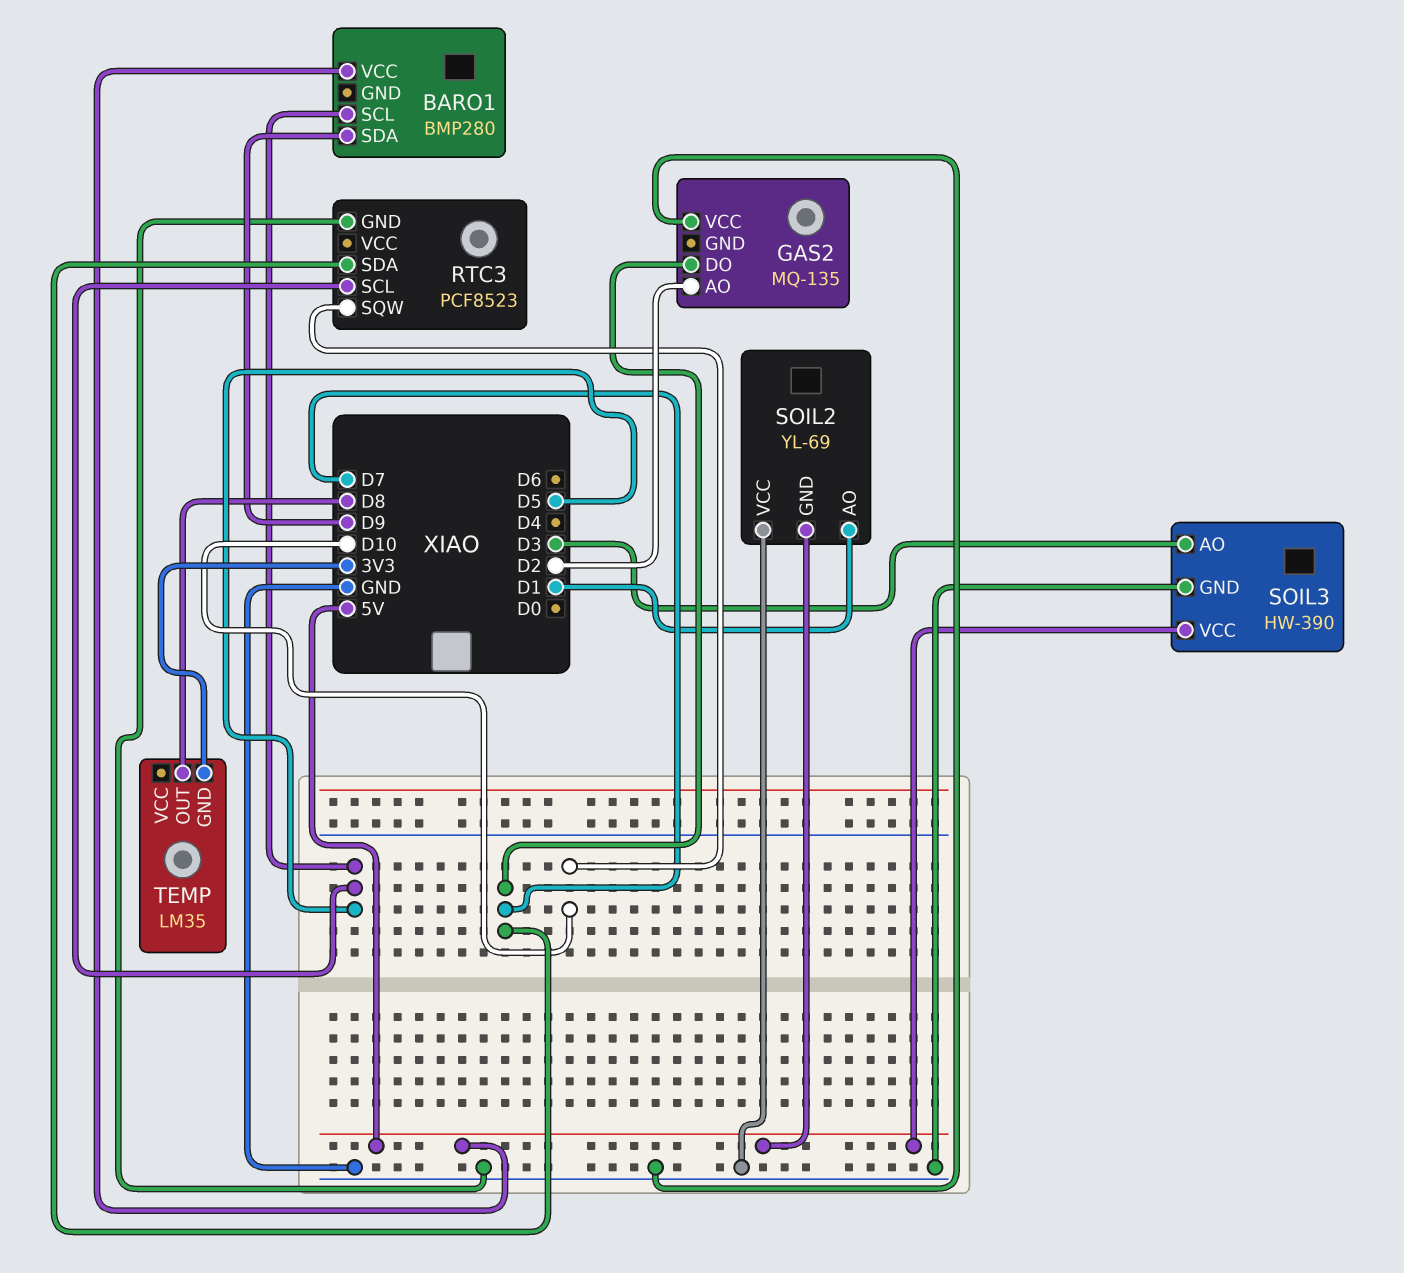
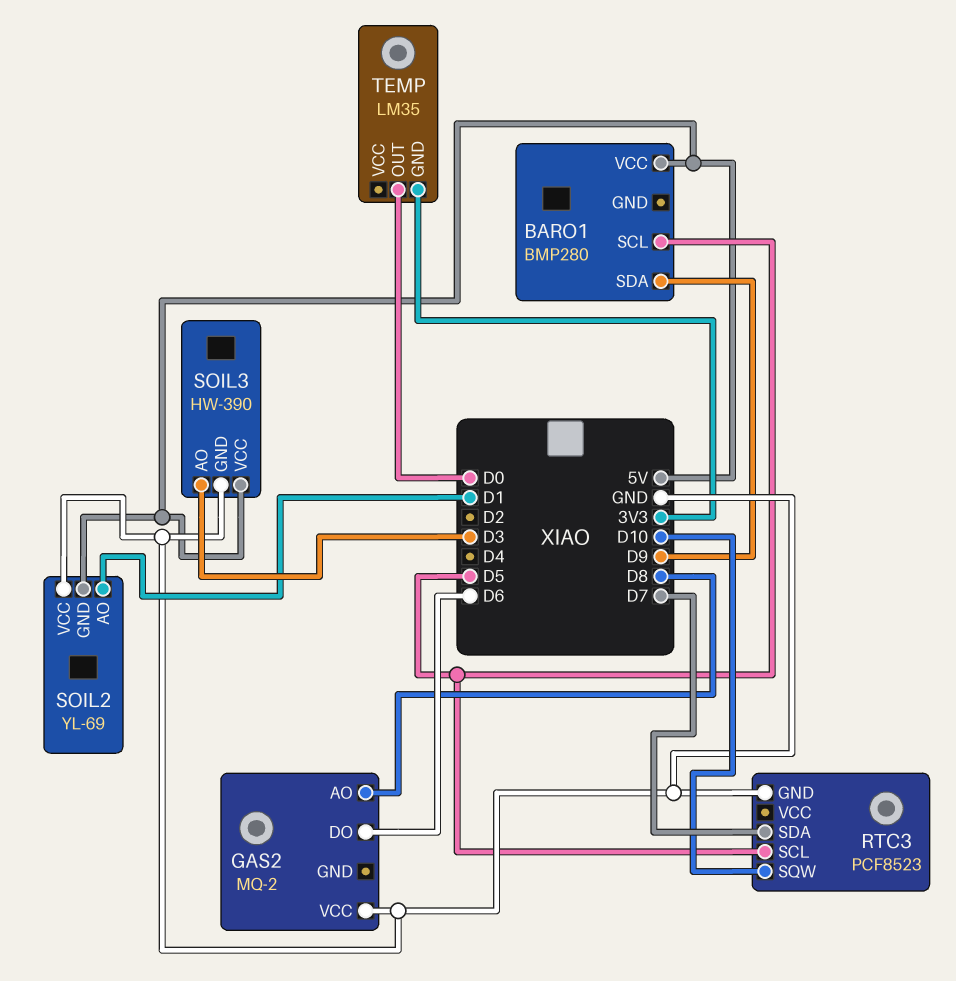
GAS2: MQ-135 -> MQ-2
GAS2 pin AO: D2 -> D8
GAS2 pin DO: D7 -> D6
TEMP pin OUT: D8 -> D0

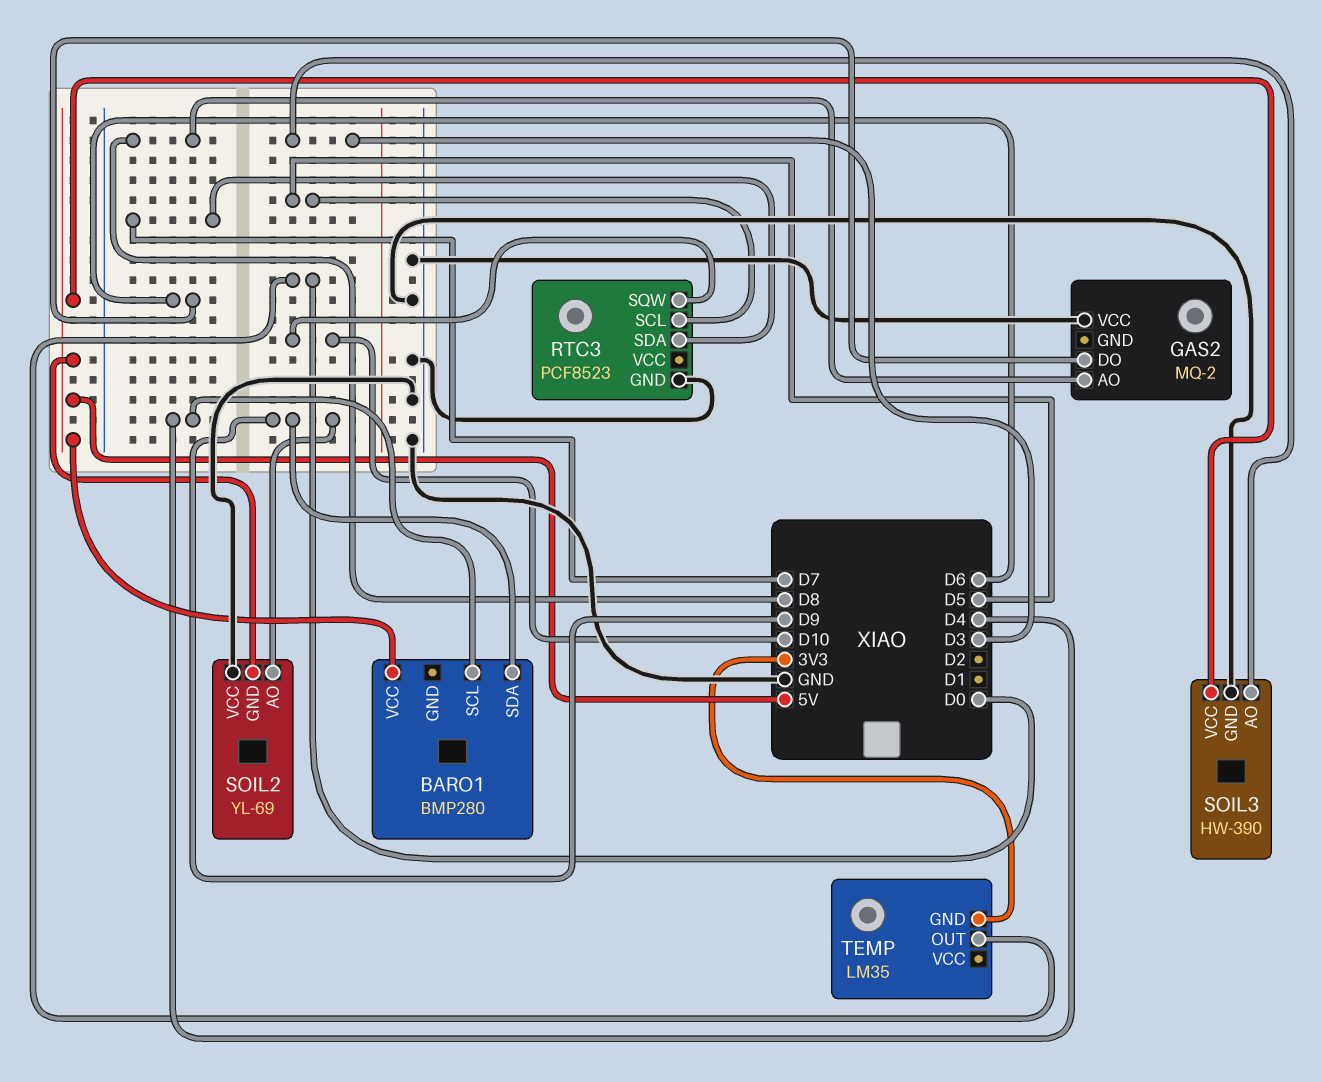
BARO1 pin SCL: D5 -> D4
SOIL2 pin AO: D1 -> D9

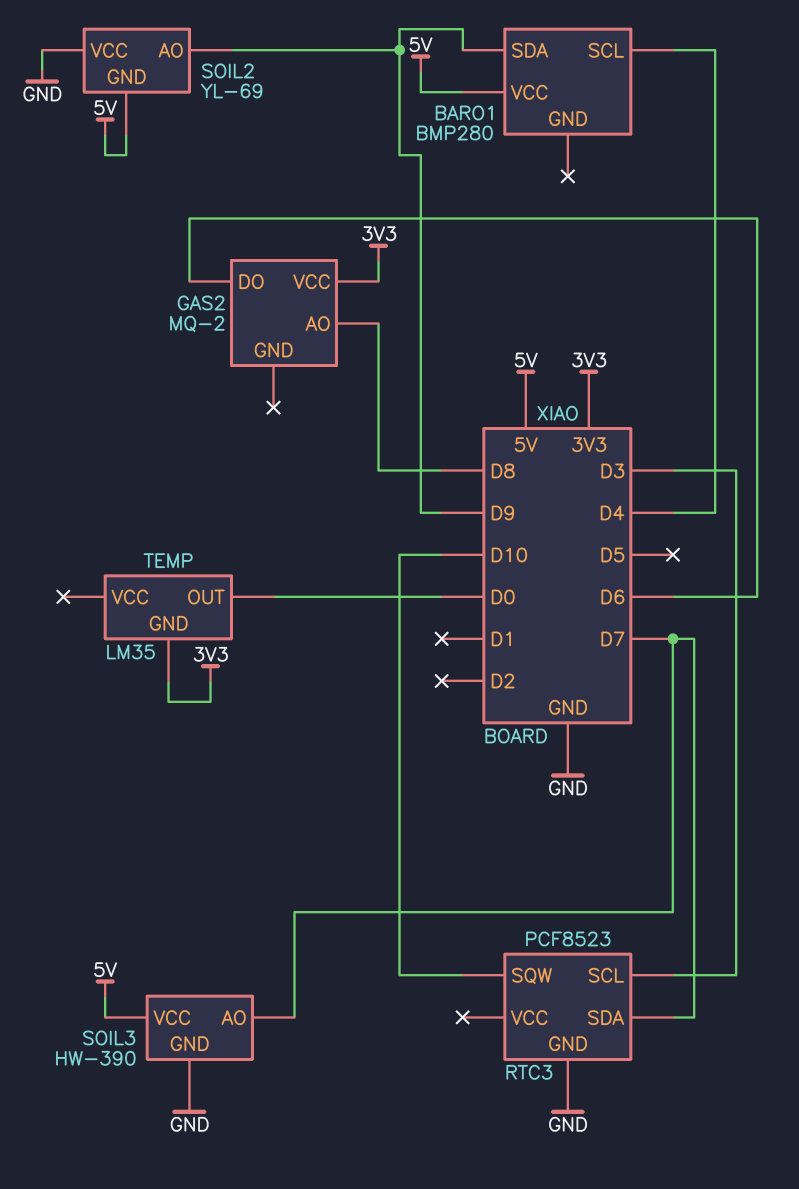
GAS2 pin VCC: GND -> 3V3
RTC3 pin SCL: D5 -> D3
SOIL3 pin AO: D3 -> D7

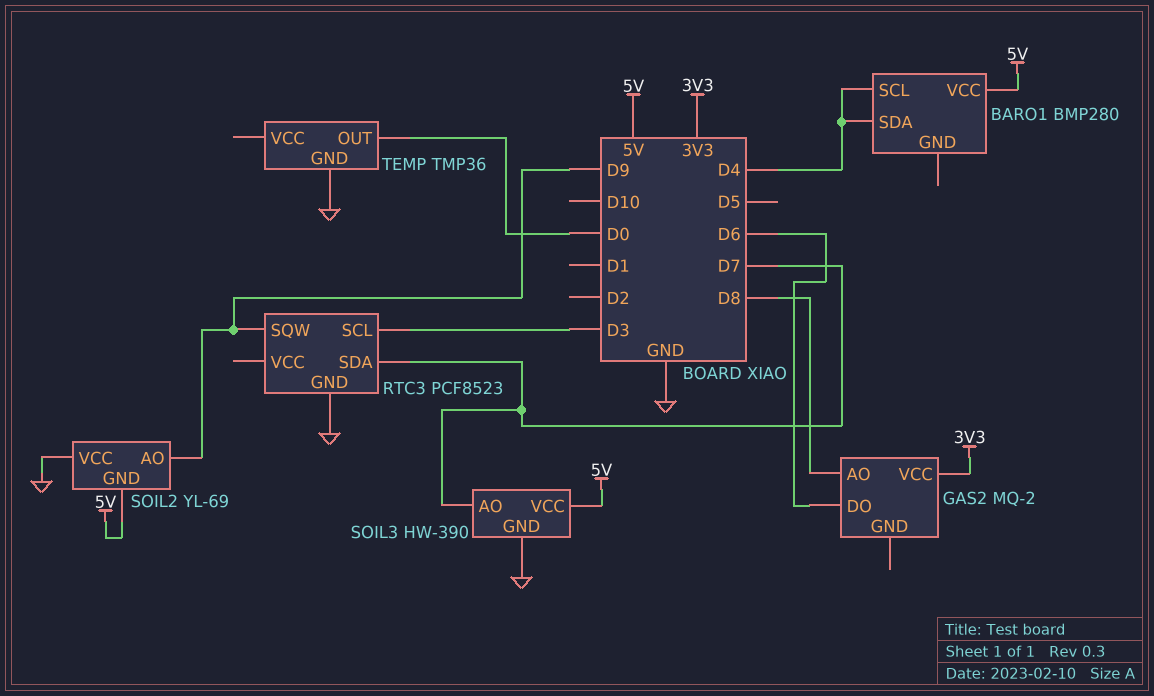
BARO1 pin SDA: D9 -> D4
RTC3 pin SQW: D10 -> D9
TEMP: LM35 -> TMP36
TEMP pin GND: 3V3 -> GND

